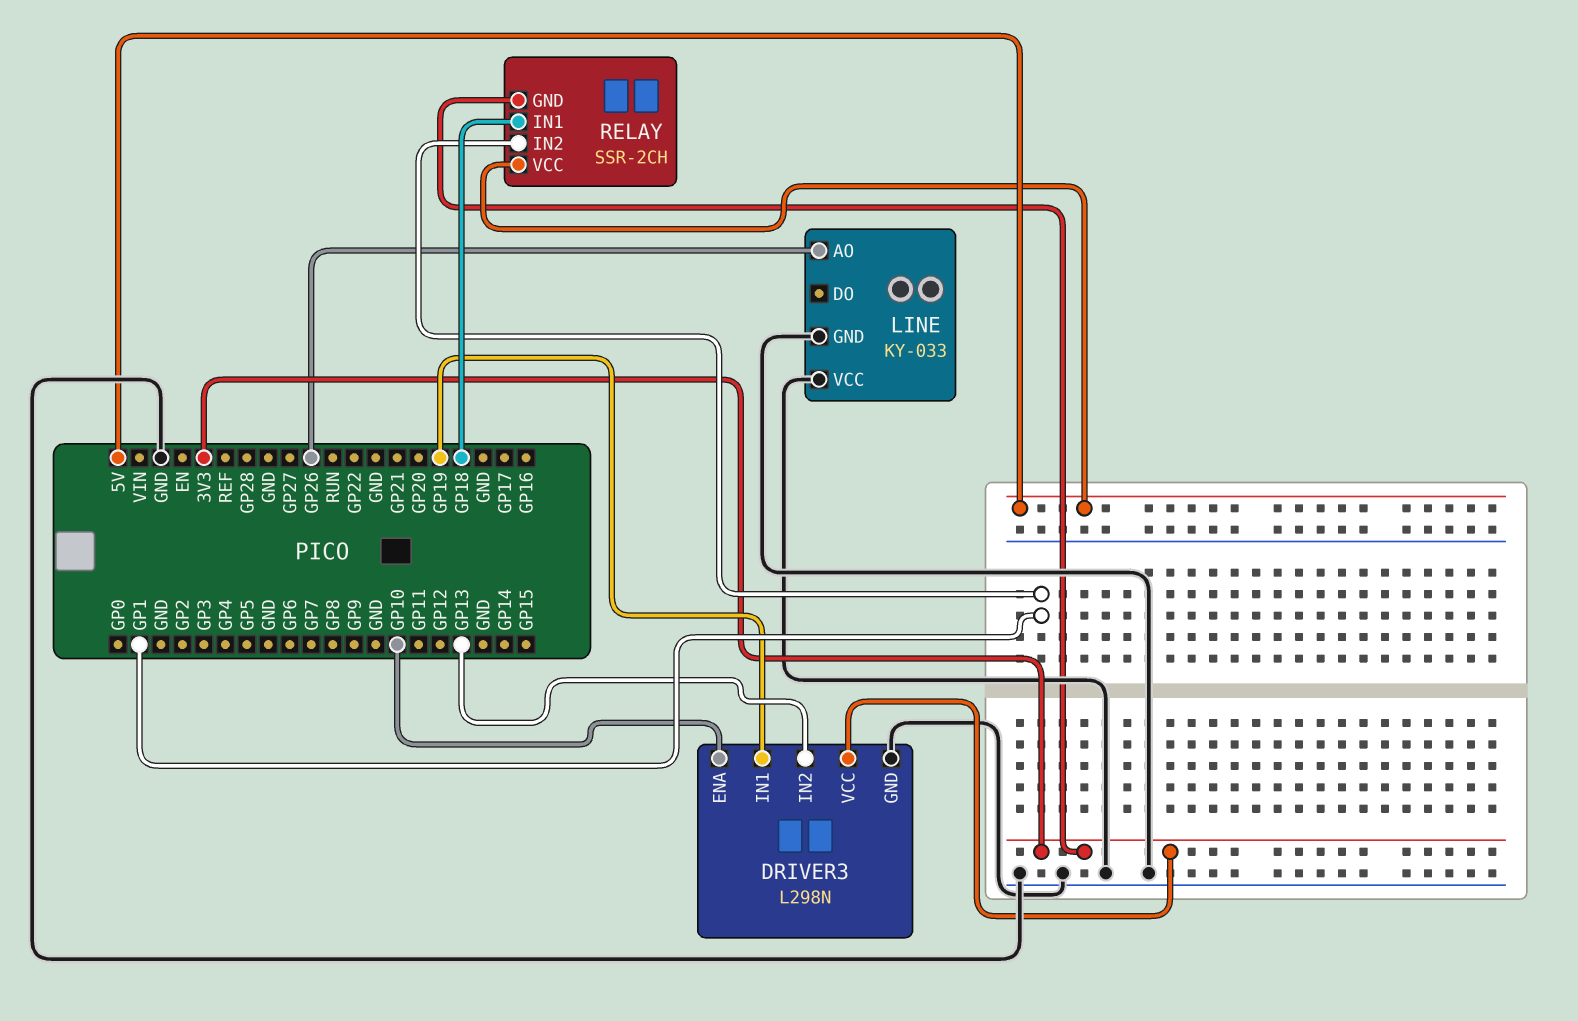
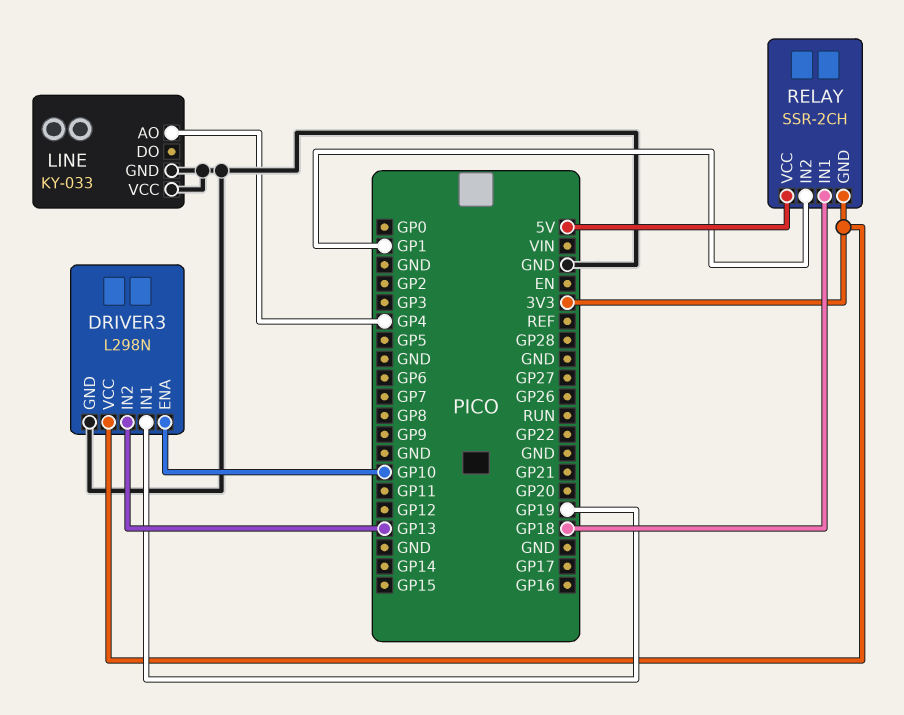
LINE pin AO: GP26 -> GP4

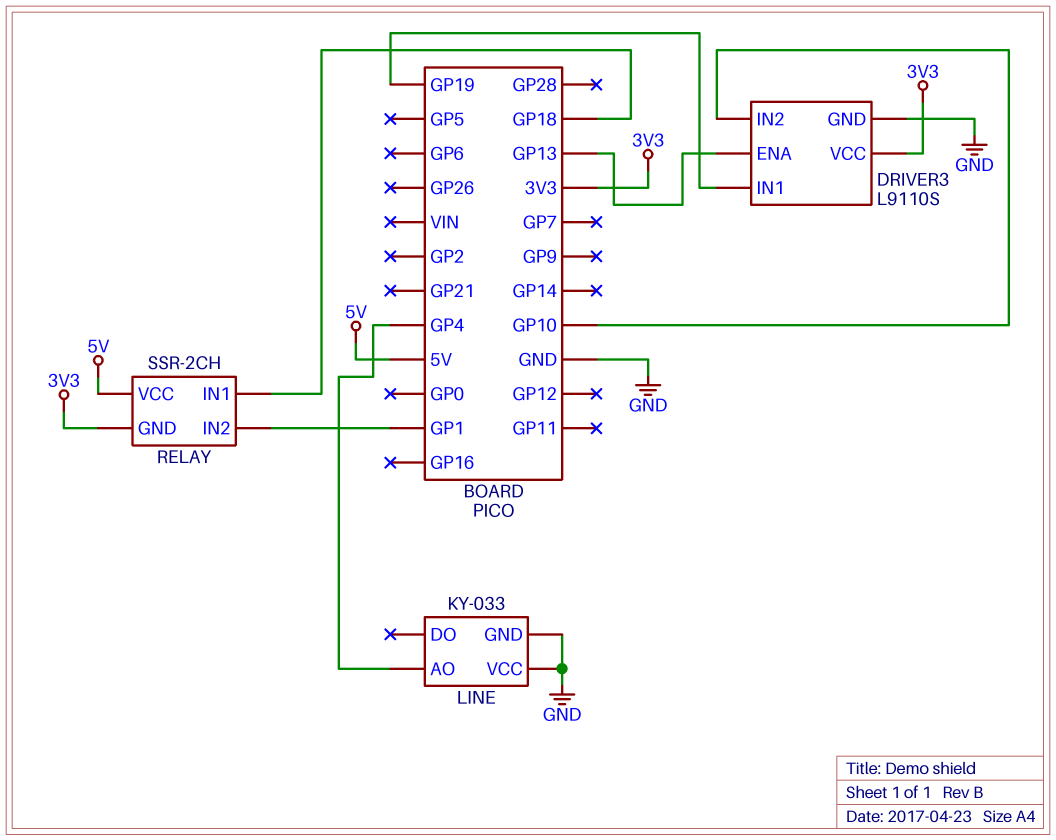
DRIVER3: L298N -> L9110S
DRIVER3 pin ENA: GP10 -> GP13
DRIVER3 pin IN2: GP13 -> GP10

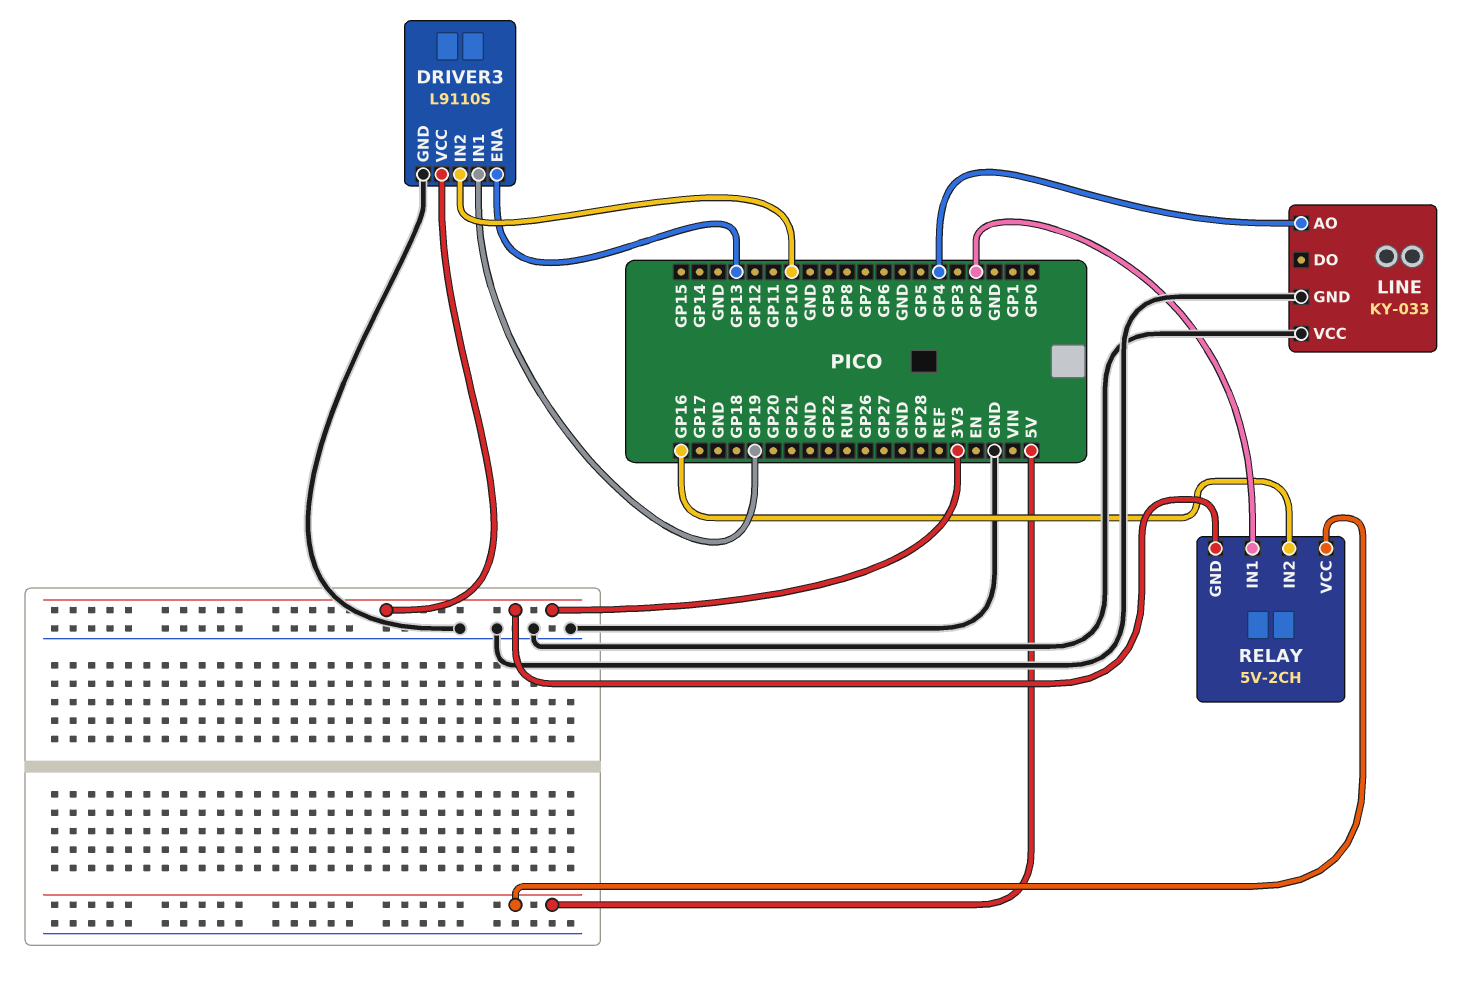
RELAY: SSR-2CH -> 5V-2CH
RELAY pin IN1: GP18 -> GP2
RELAY pin IN2: GP1 -> GP16

